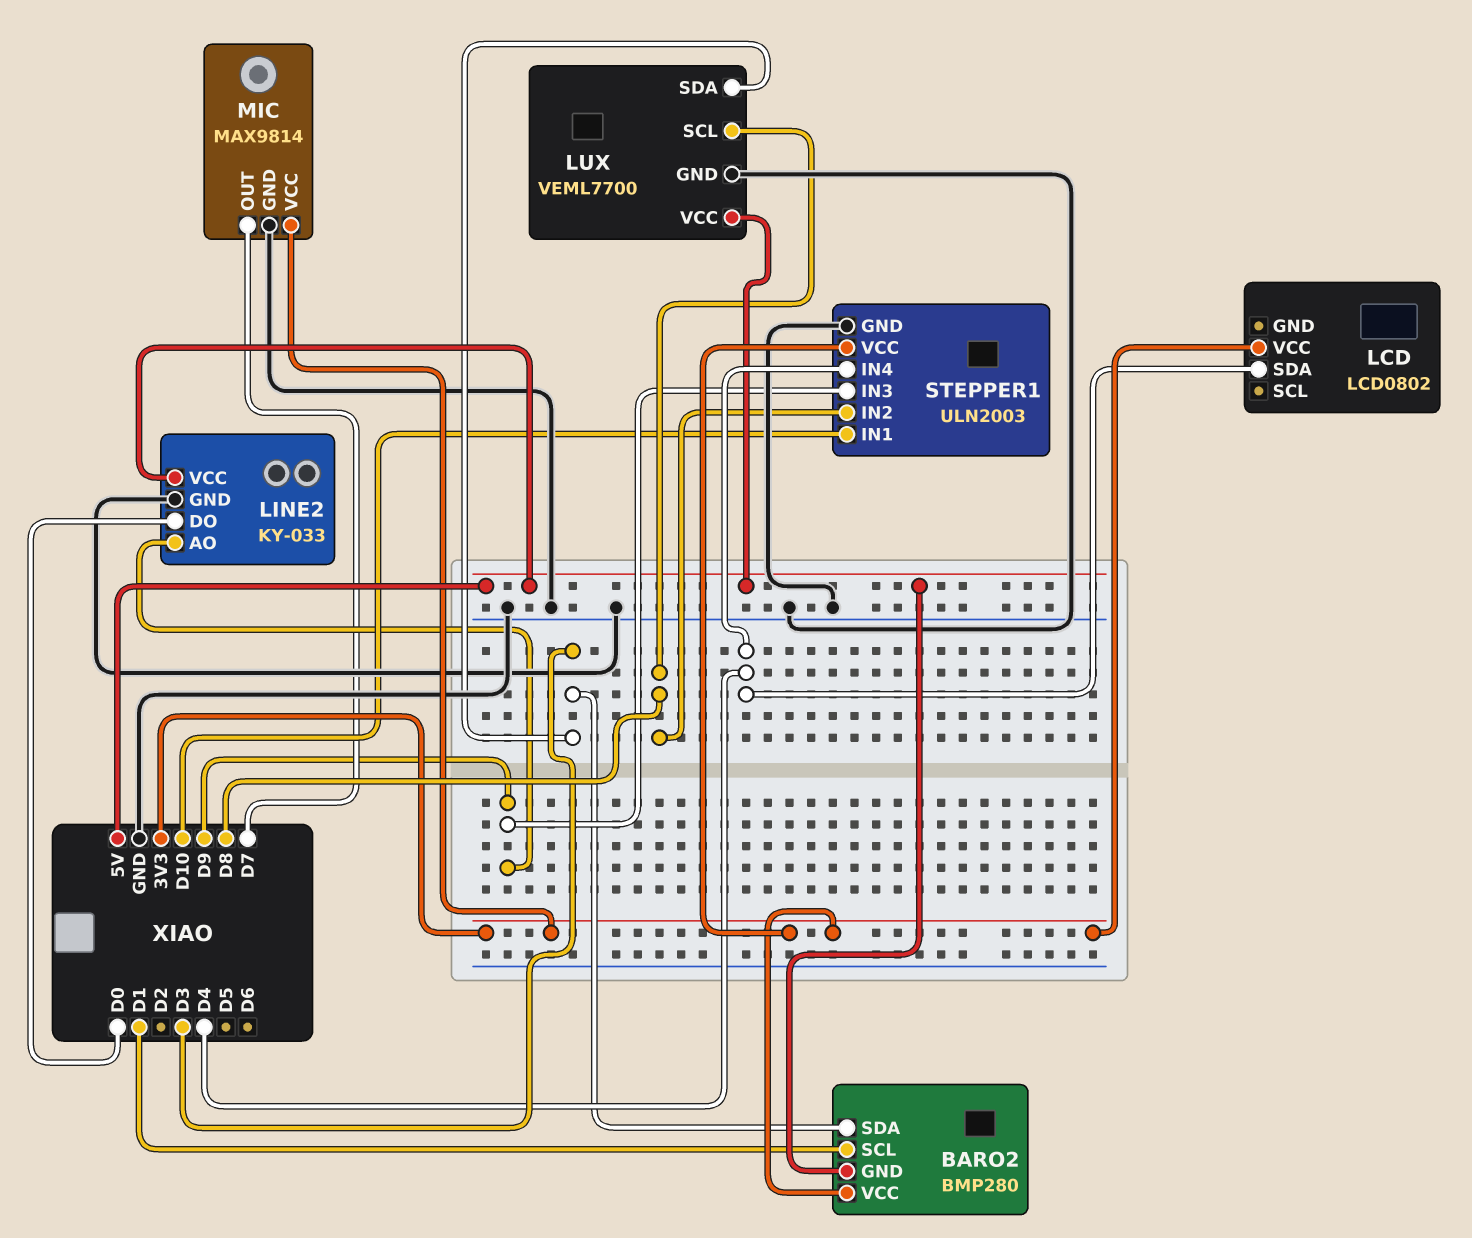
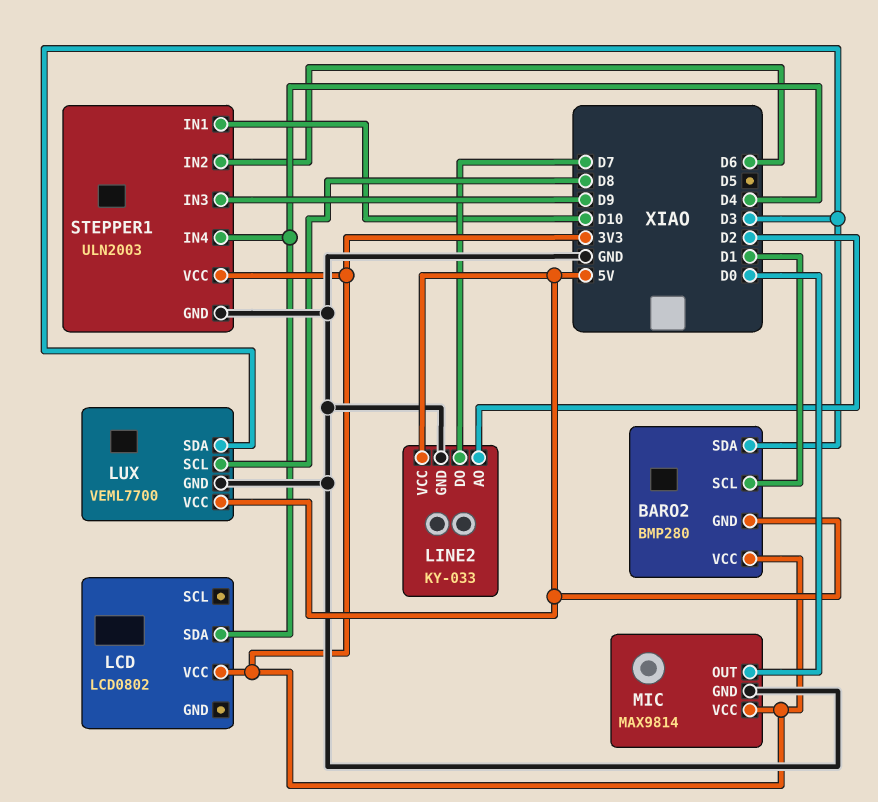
LINE2 pin AO: D9 -> D2
LINE2 pin DO: D0 -> D7
MIC pin OUT: D7 -> D0
STEPPER1 pin IN2: D8 -> D6

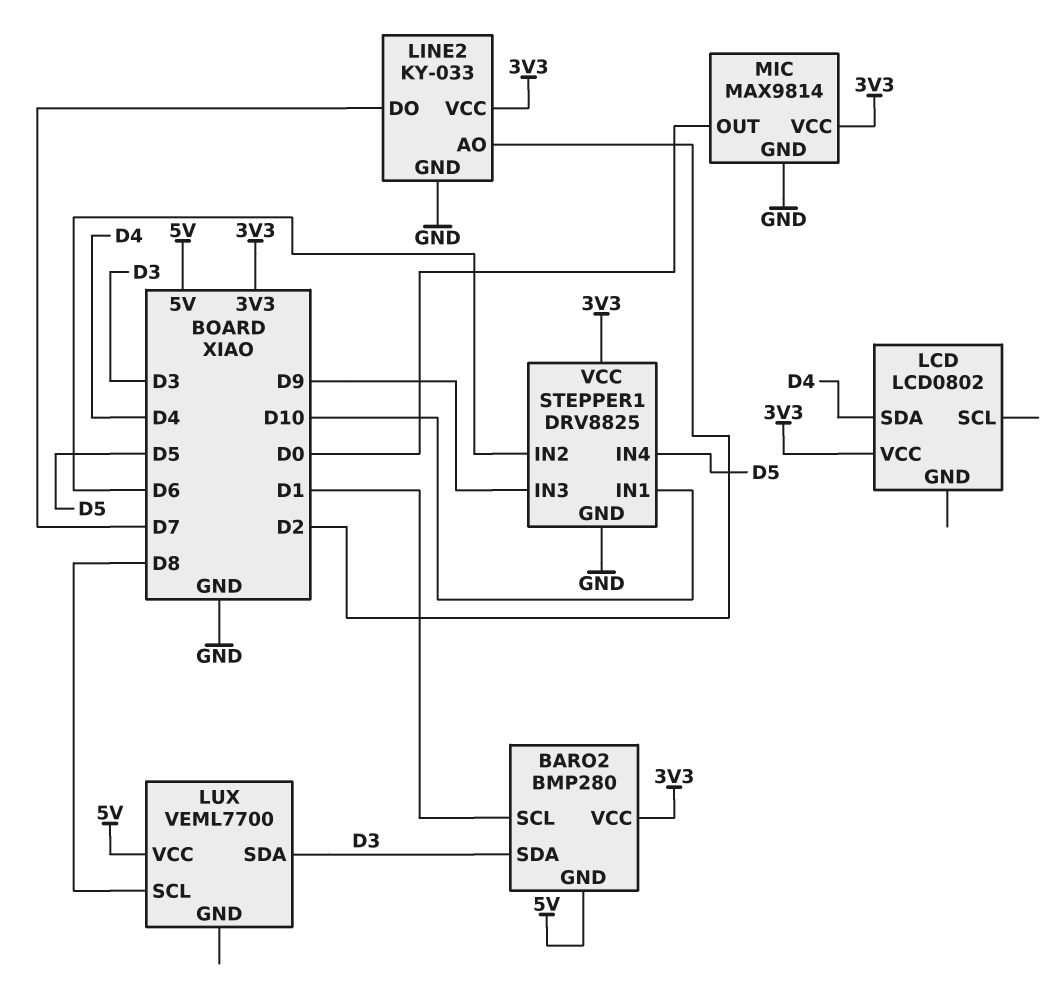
LINE2 pin VCC: 5V -> 3V3
LUX pin GND: GND -> none
STEPPER1: ULN2003 -> DRV8825
STEPPER1 pin IN4: D4 -> D5

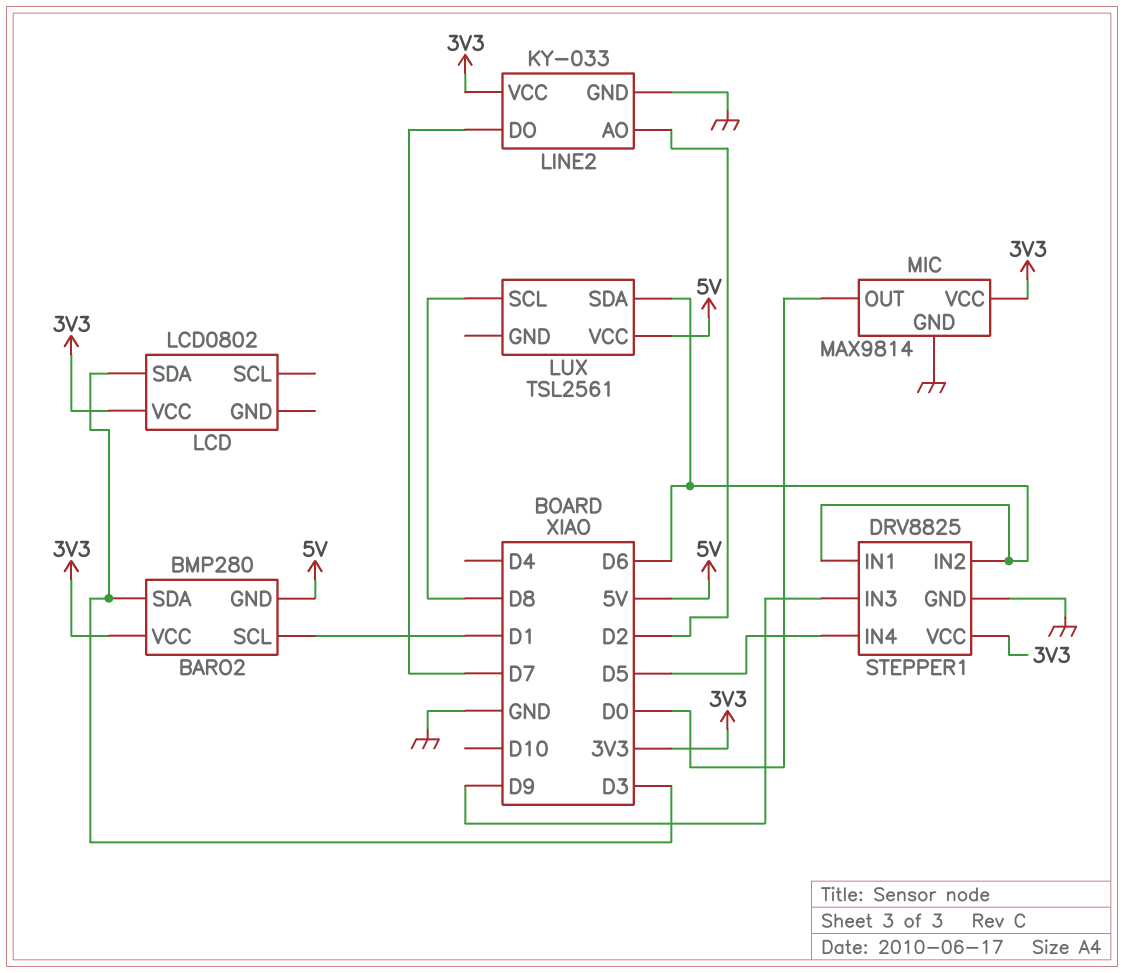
LCD pin SDA: D4 -> D3
LUX: VEML7700 -> TSL2561
LUX pin SDA: D3 -> D6
STEPPER1 pin IN1: D10 -> D6

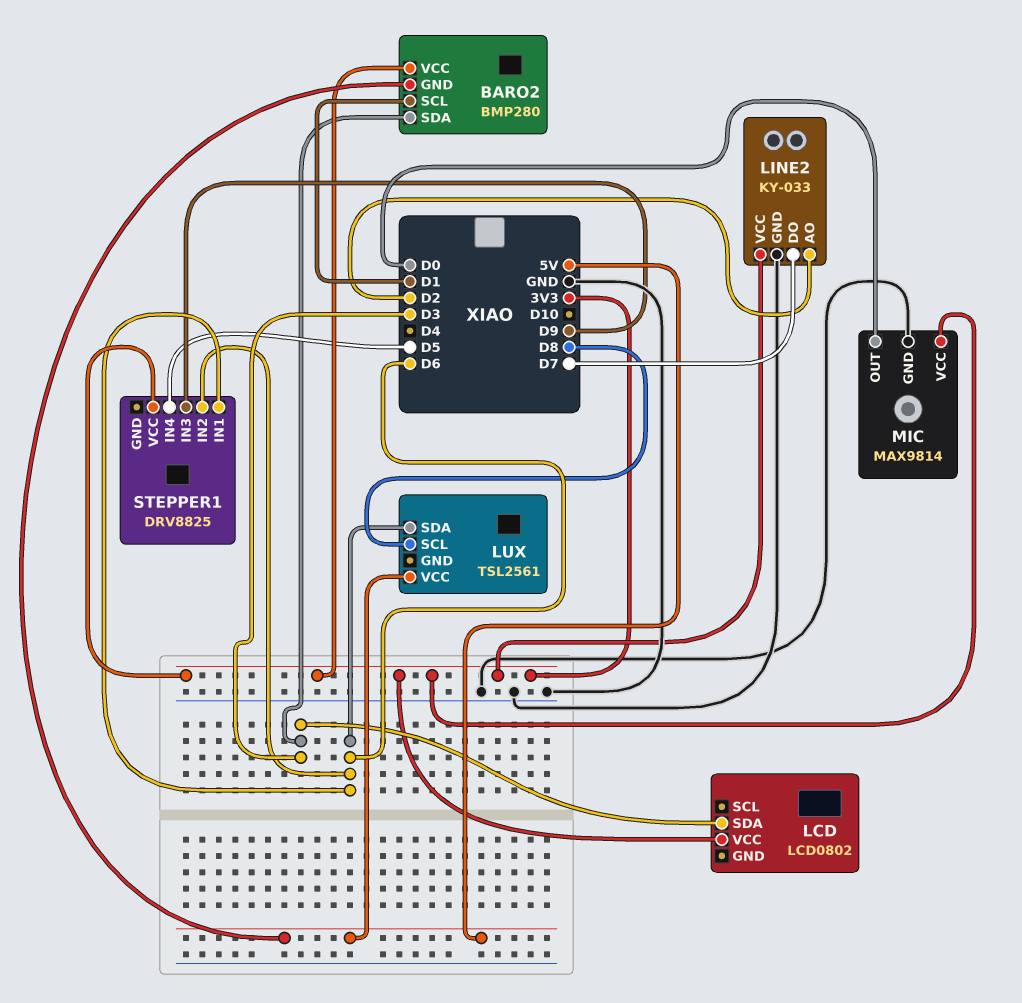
STEPPER1 pin GND: GND -> none

